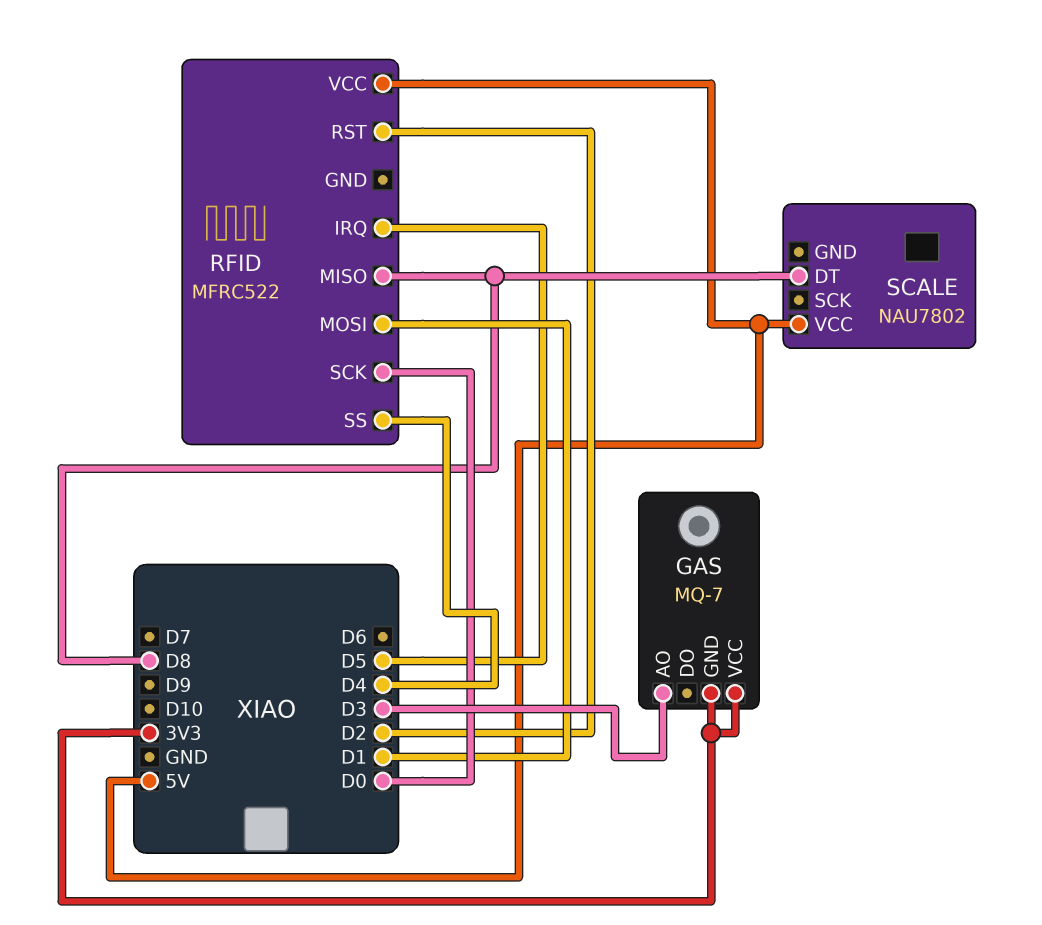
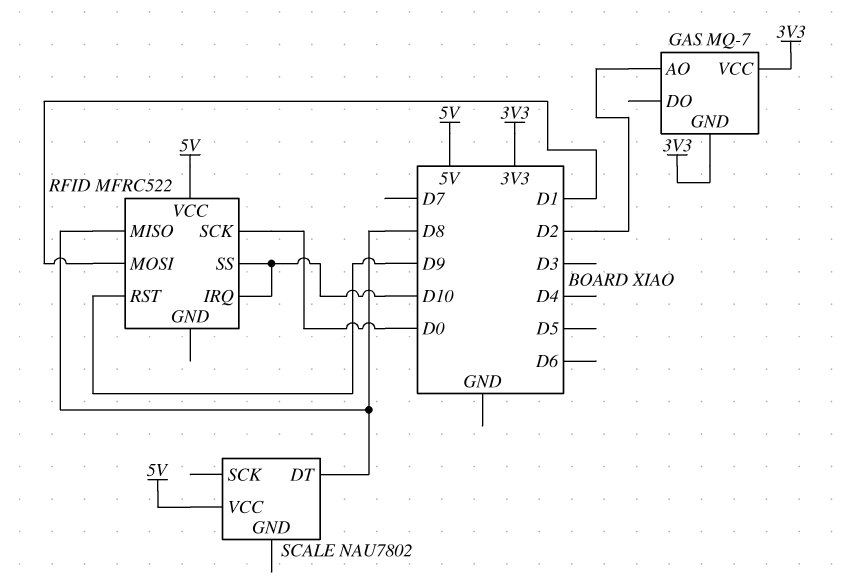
GAS pin AO: D3 -> D2
RFID pin IRQ: D5 -> D10
RFID pin RST: D2 -> D9
RFID pin SS: D4 -> D10

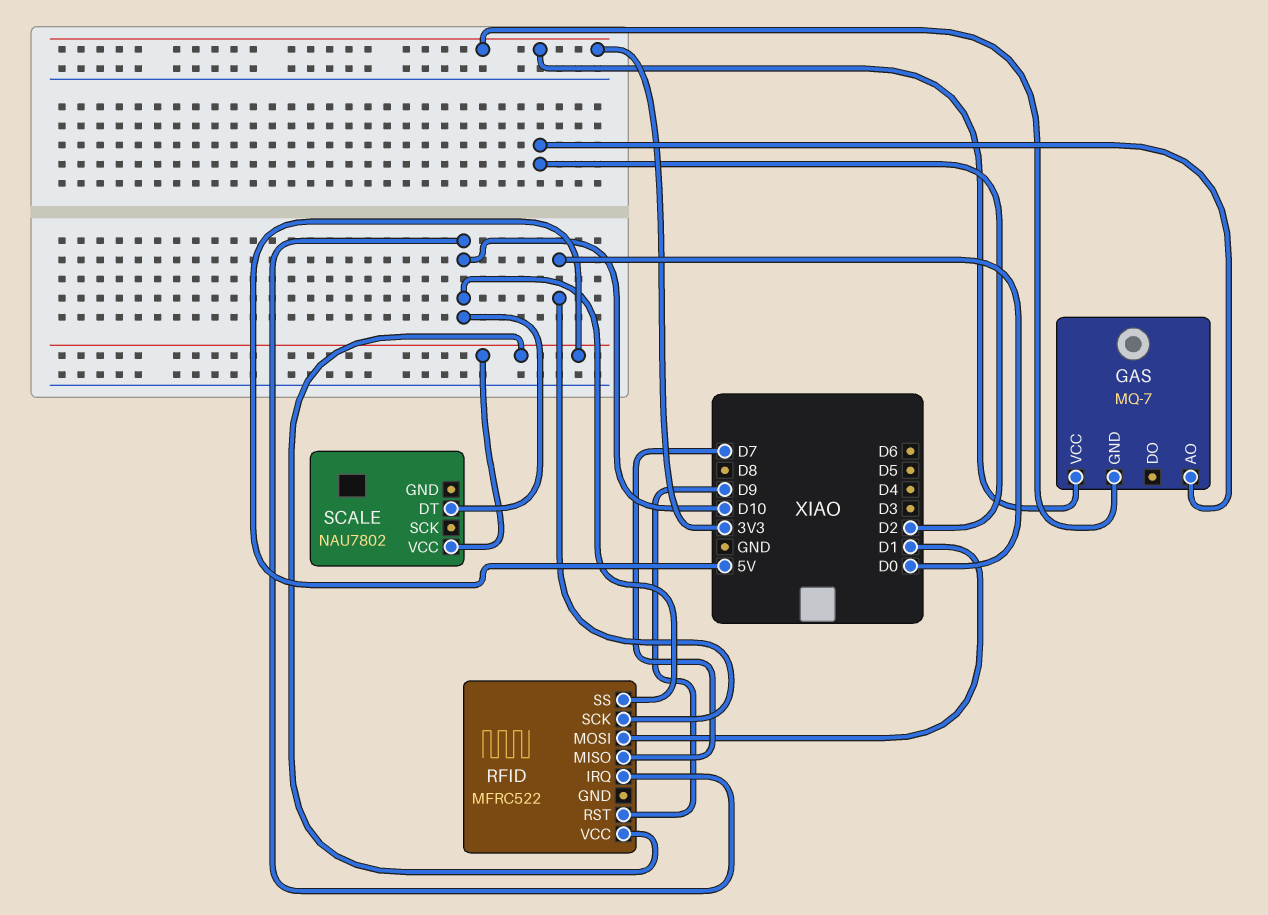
RFID pin MISO: D8 -> D7
SCALE pin DT: D8 -> D10

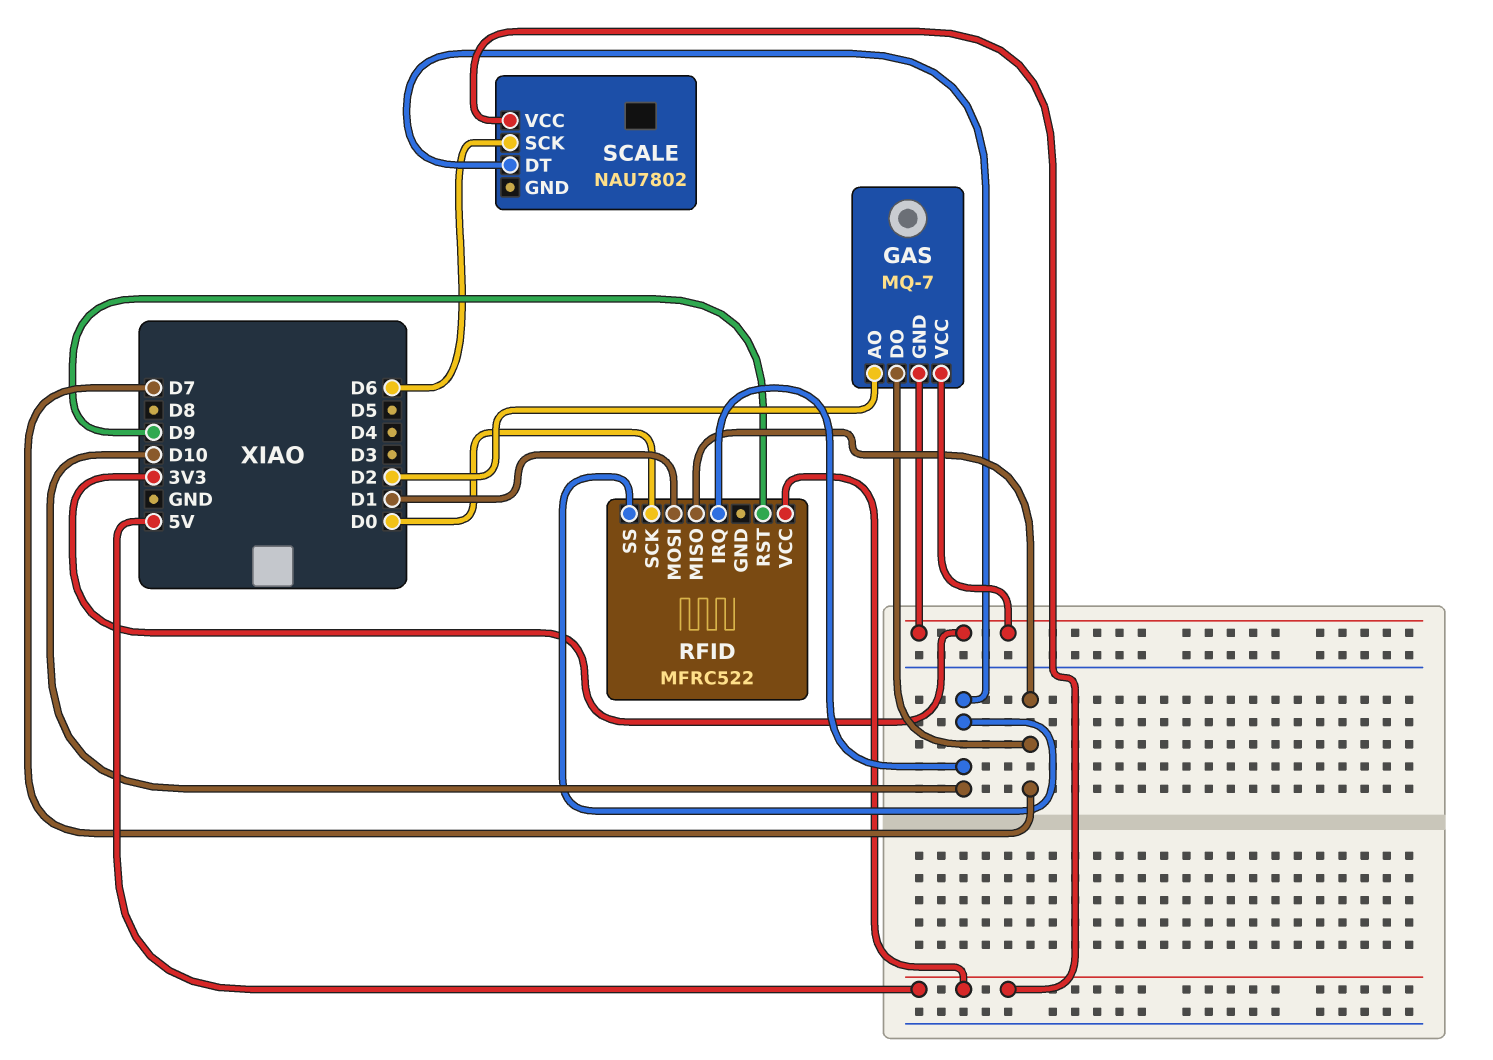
GAS pin DO: none -> D7
SCALE pin SCK: none -> D6

